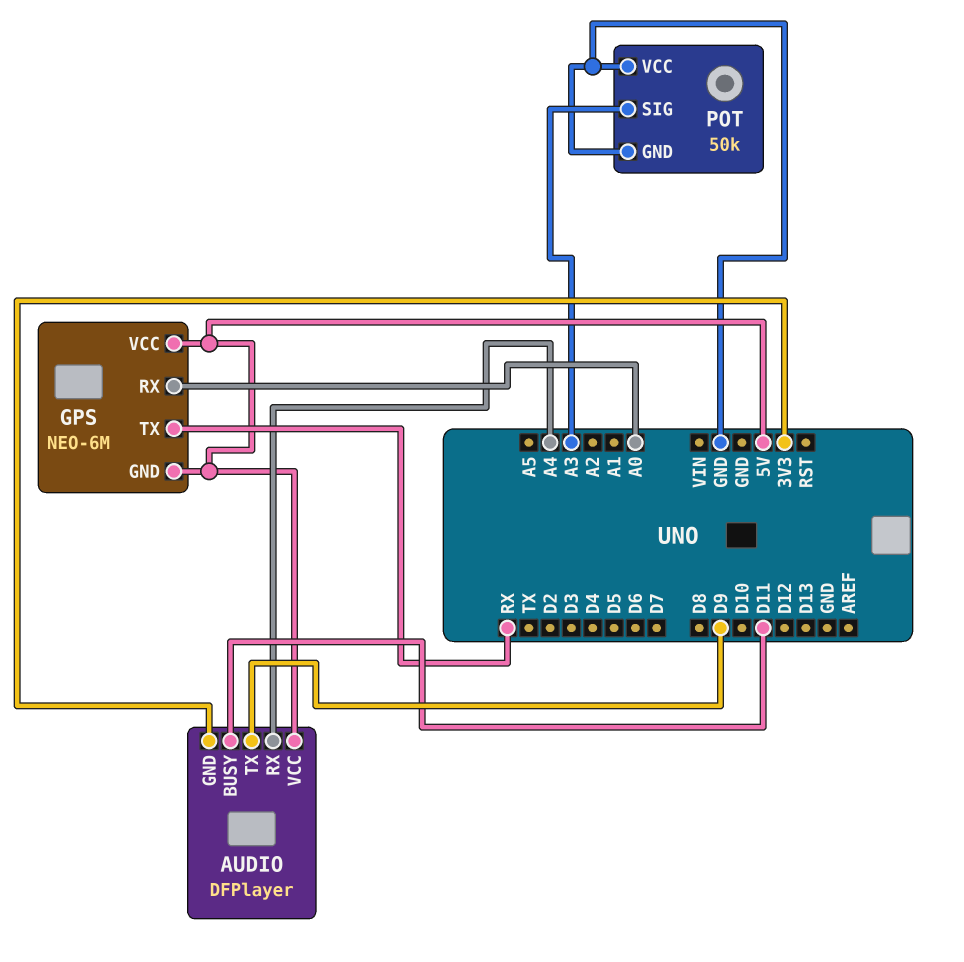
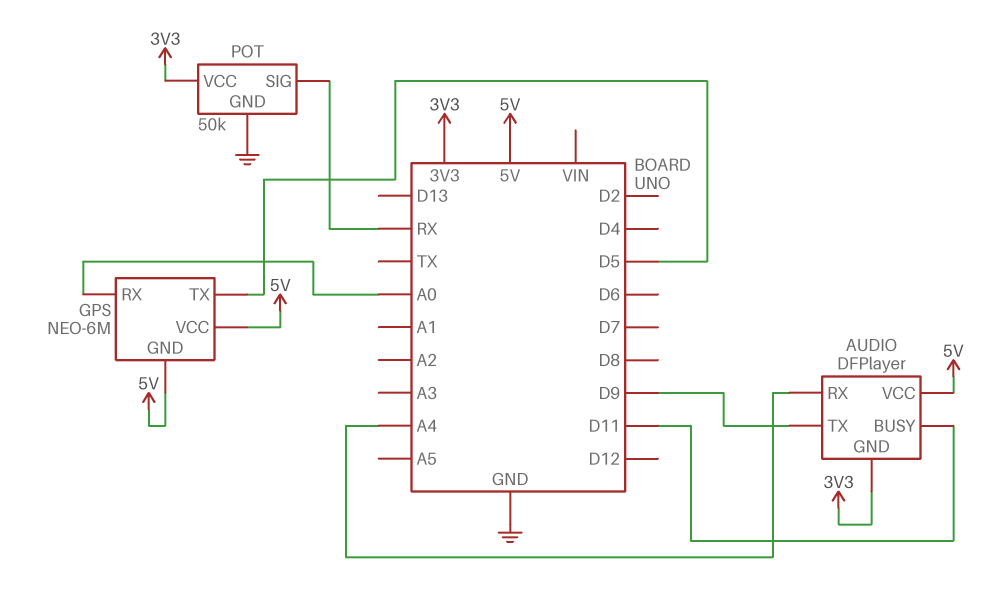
GPS pin TX: RX -> D5
POT pin SIG: A3 -> RX
POT pin VCC: GND -> 3V3

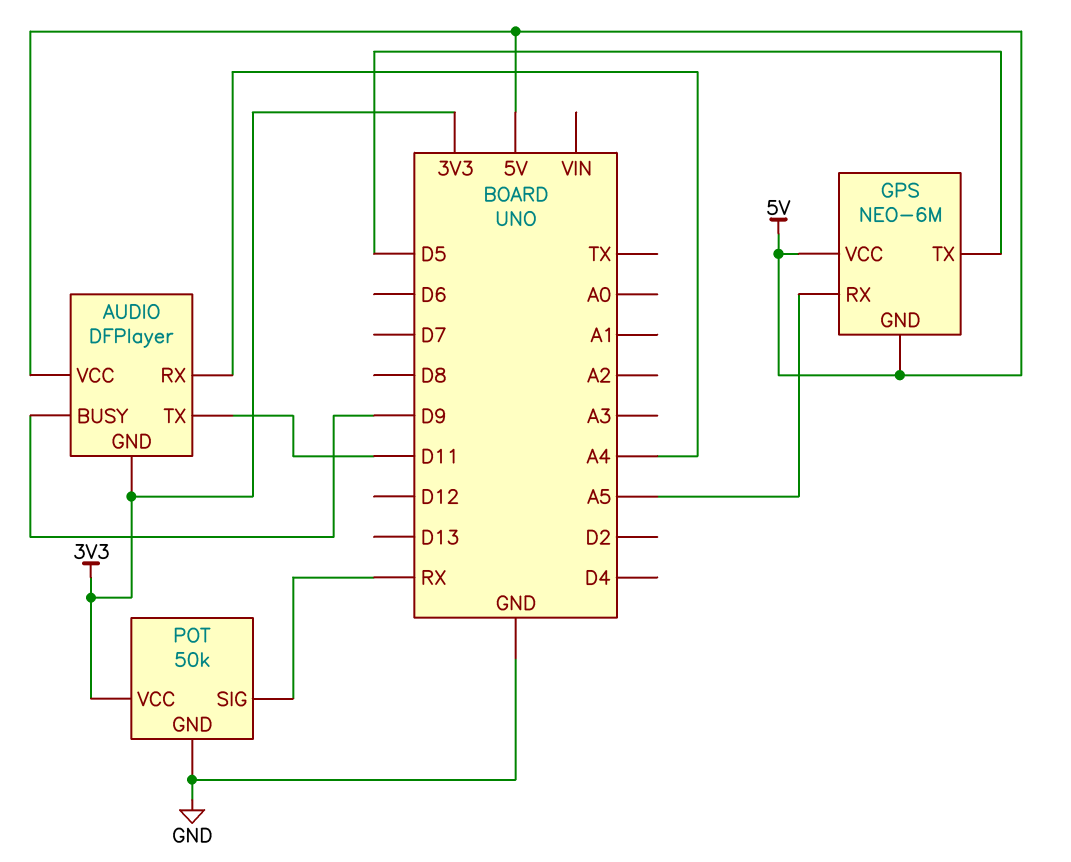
AUDIO pin BUSY: D11 -> D9
AUDIO pin TX: D9 -> D11
GPS pin RX: A0 -> A5

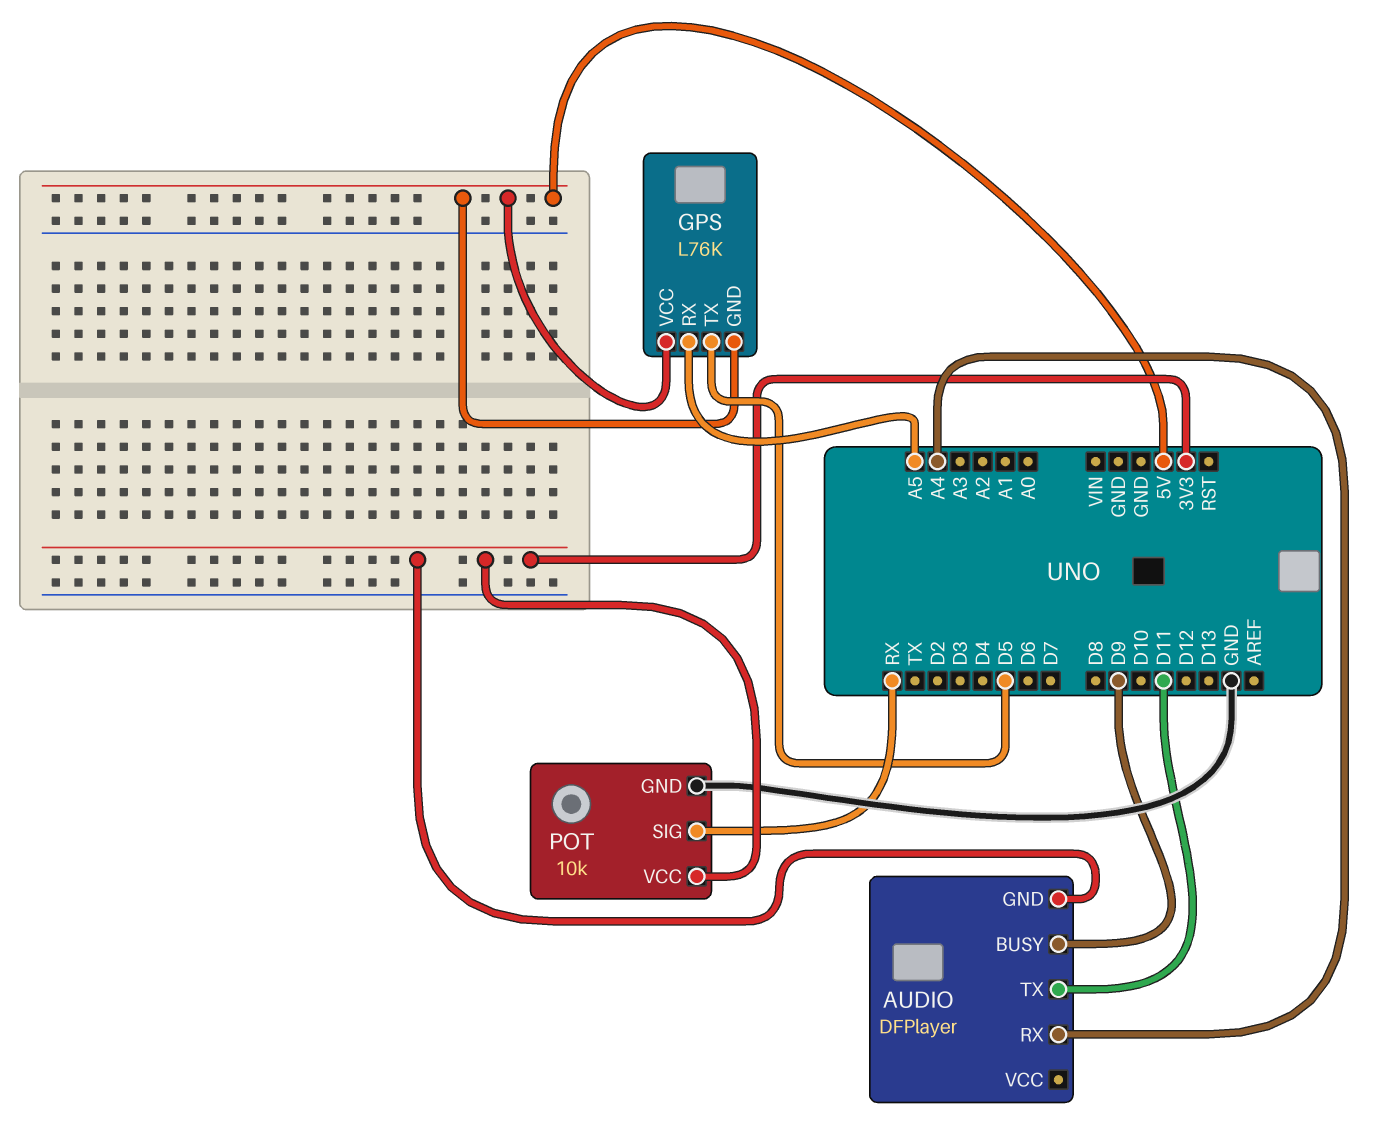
AUDIO pin VCC: 5V -> none
GPS: NEO-6M -> L76K
POT: 50k -> 10k

